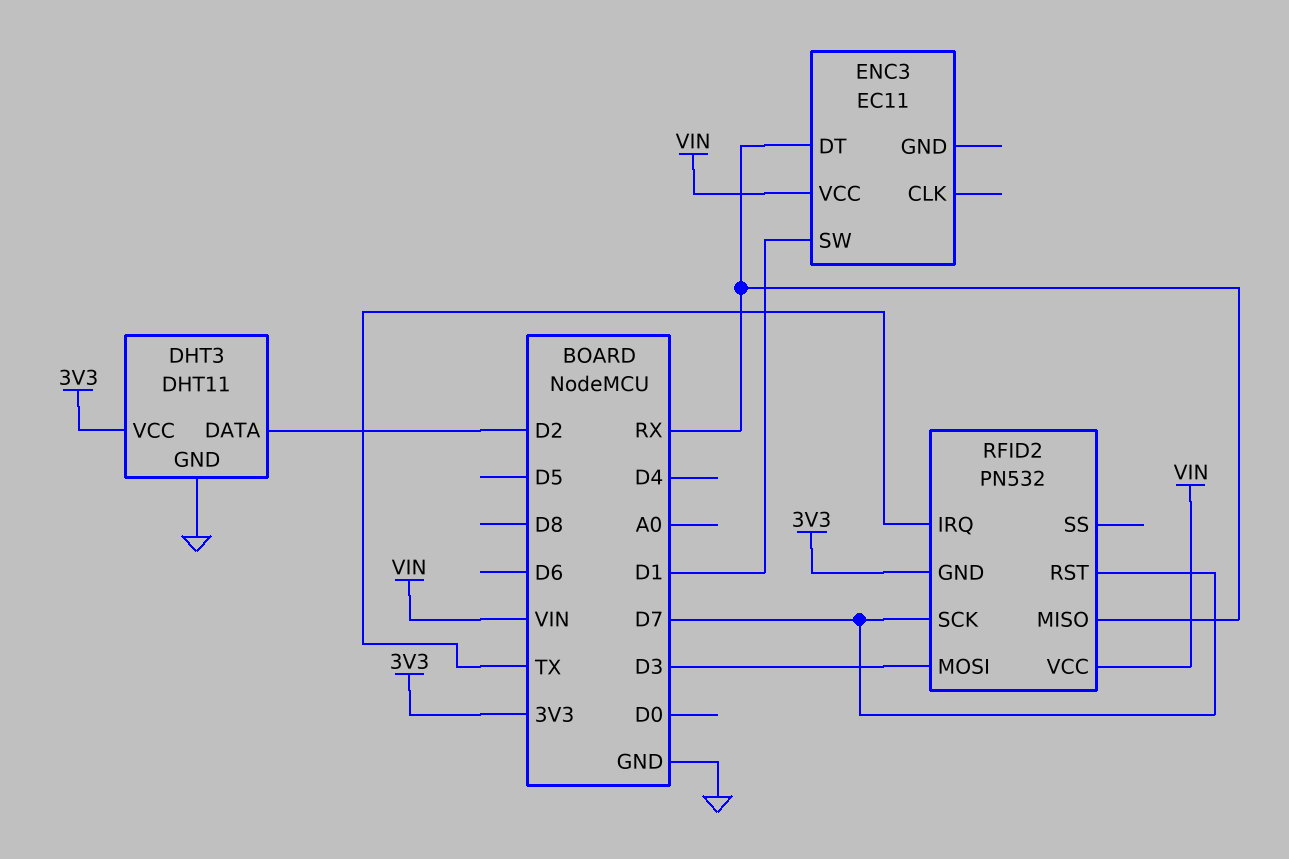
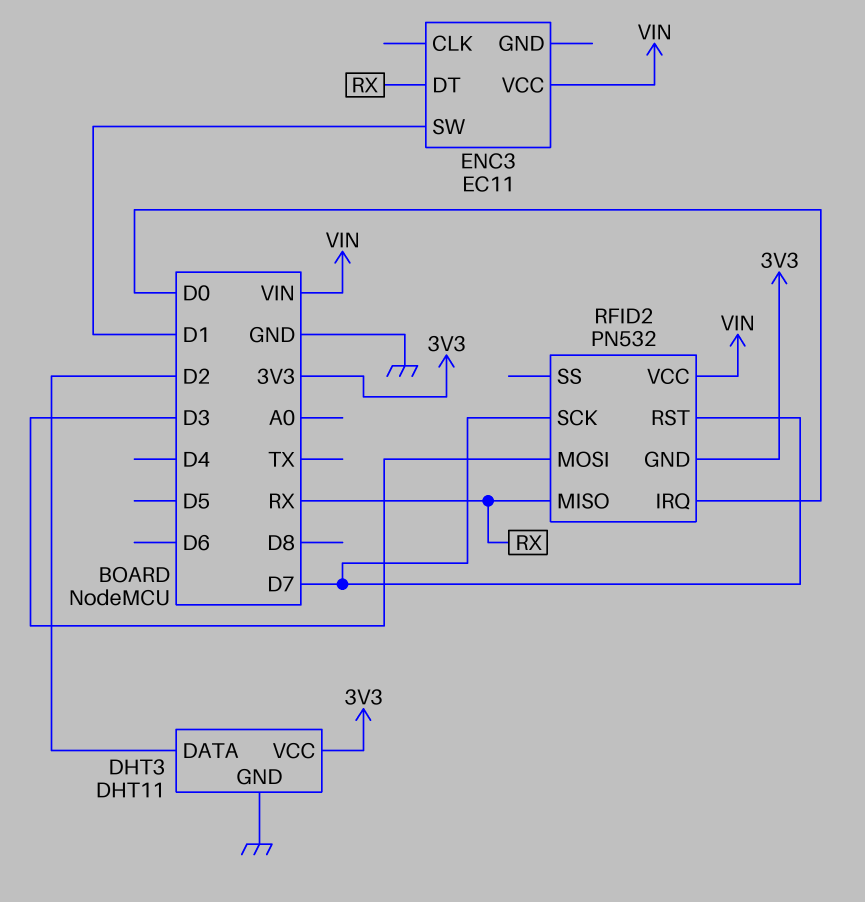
RFID2 pin IRQ: TX -> D0

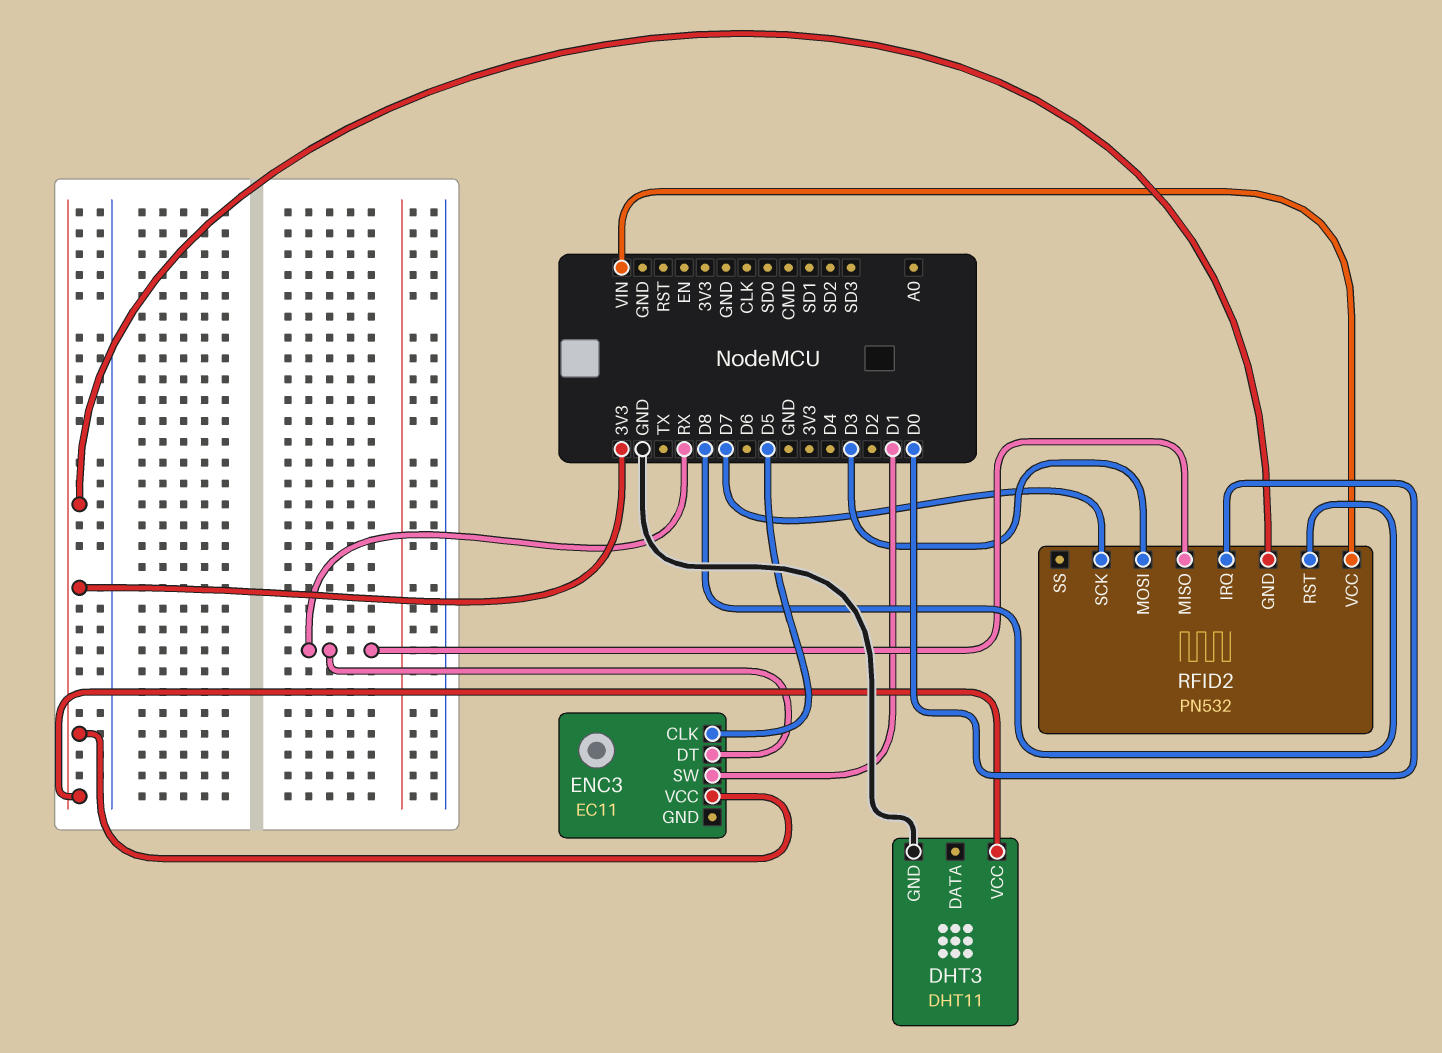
DHT3 pin DATA: D2 -> none
ENC3 pin CLK: none -> D5
ENC3 pin VCC: VIN -> 3V3
RFID2 pin RST: D7 -> D8

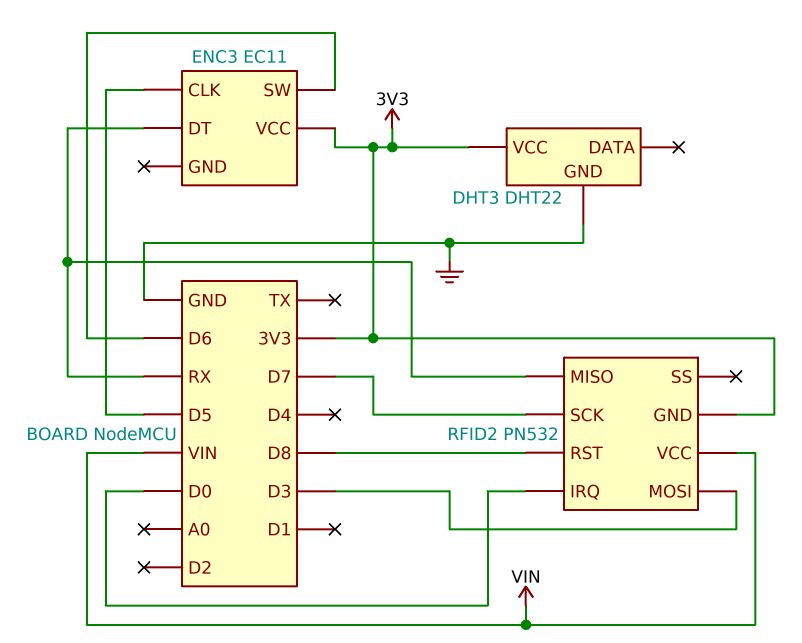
DHT3: DHT11 -> DHT22
ENC3 pin SW: D1 -> D6

